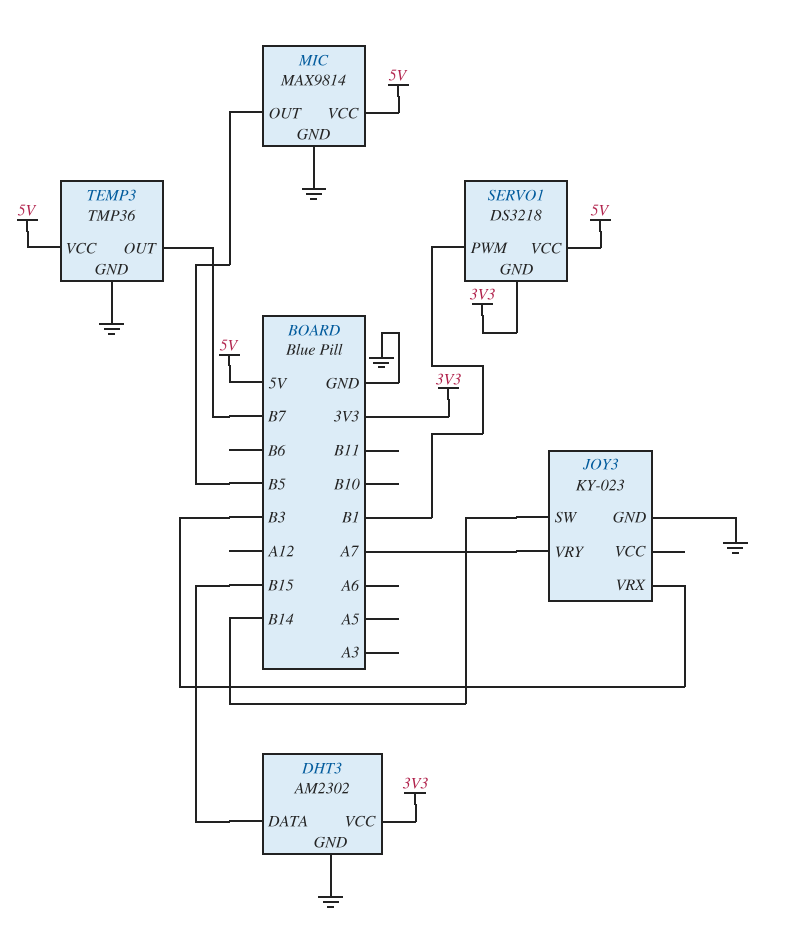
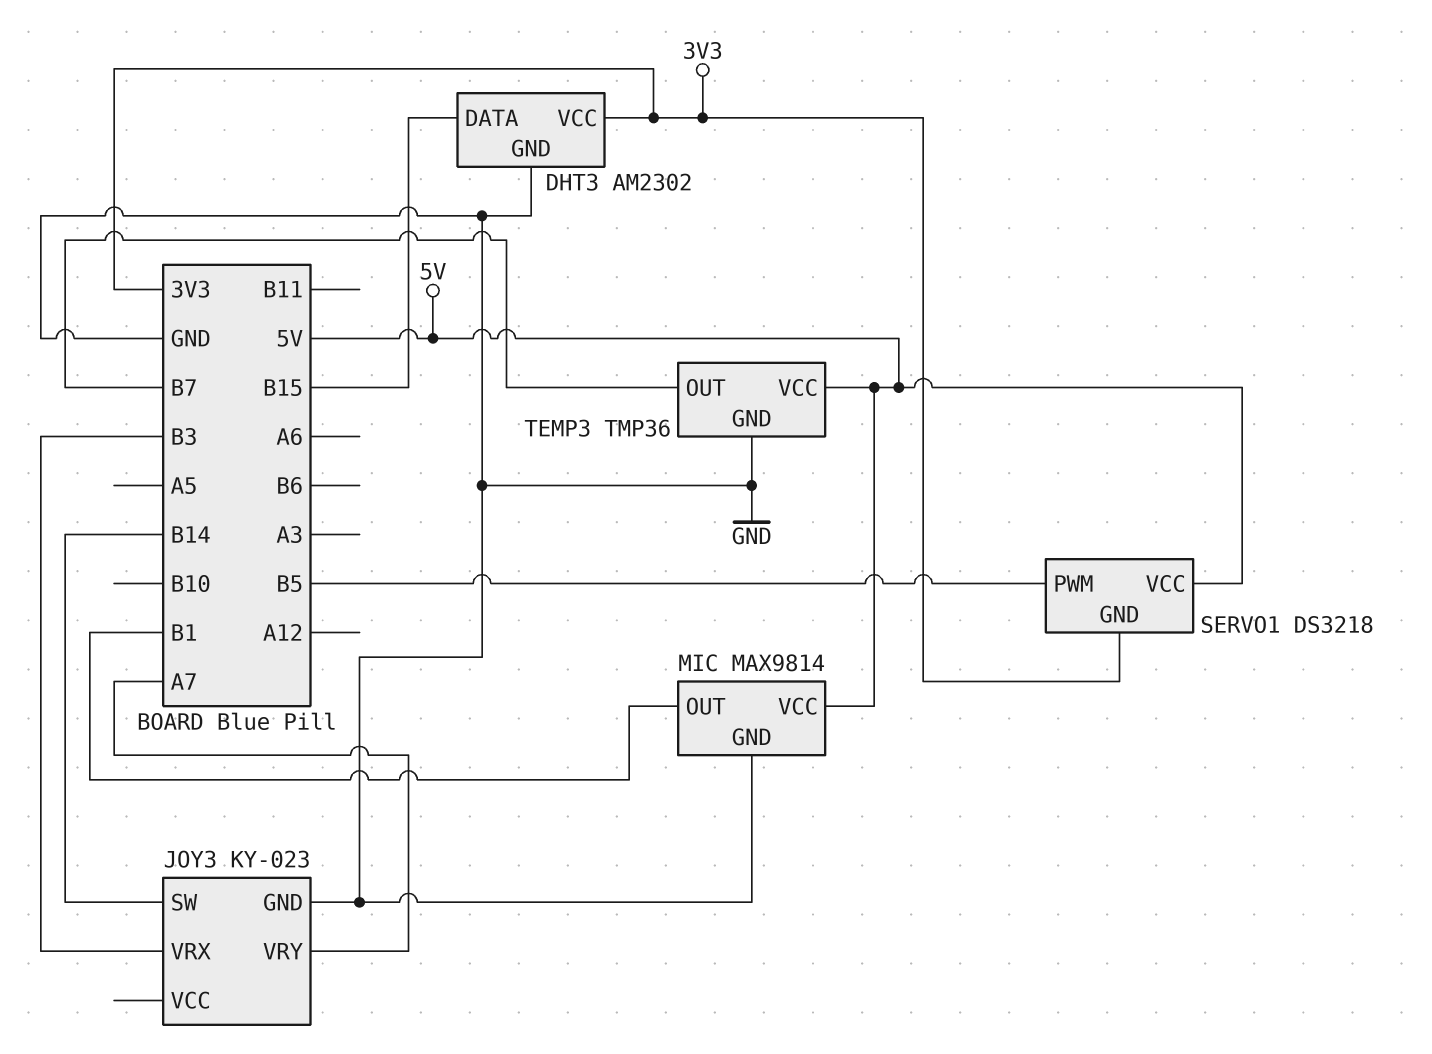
MIC pin OUT: B5 -> B1
SERVO1 pin PWM: B1 -> B5

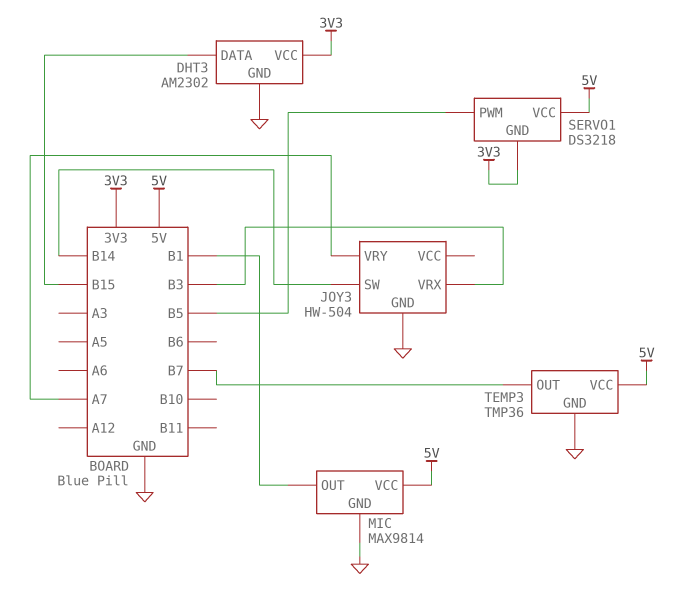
JOY3: KY-023 -> HW-504

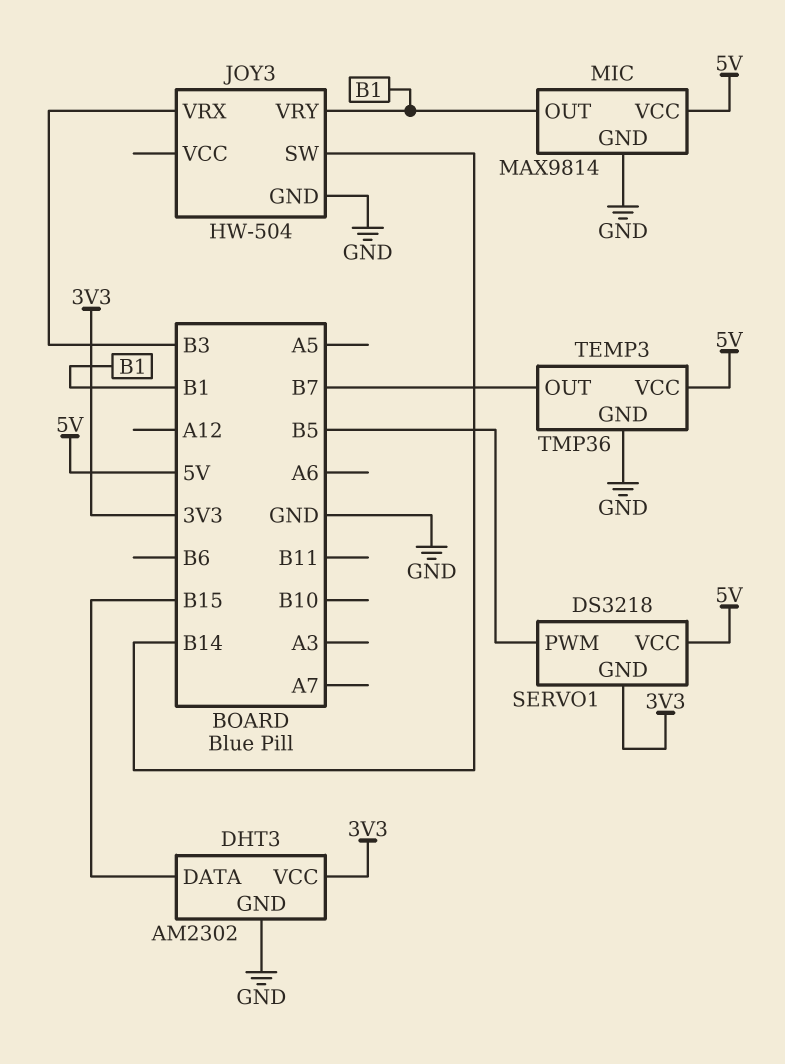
JOY3 pin VRY: A7 -> B1

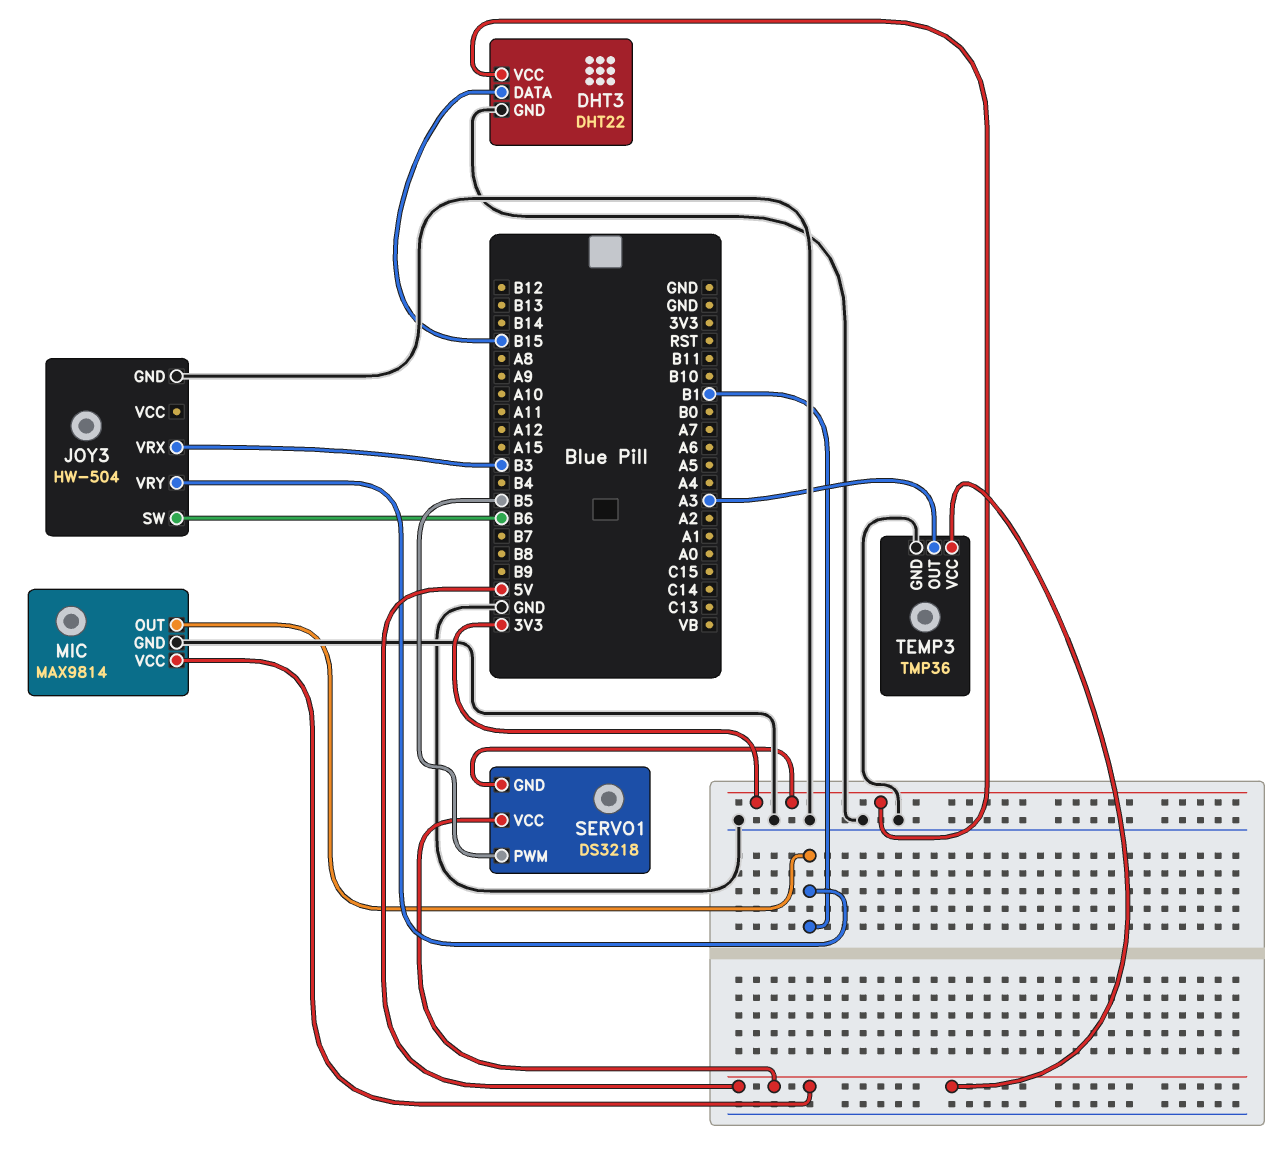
DHT3: AM2302 -> DHT22
JOY3 pin SW: B14 -> B6
TEMP3 pin OUT: B7 -> A3

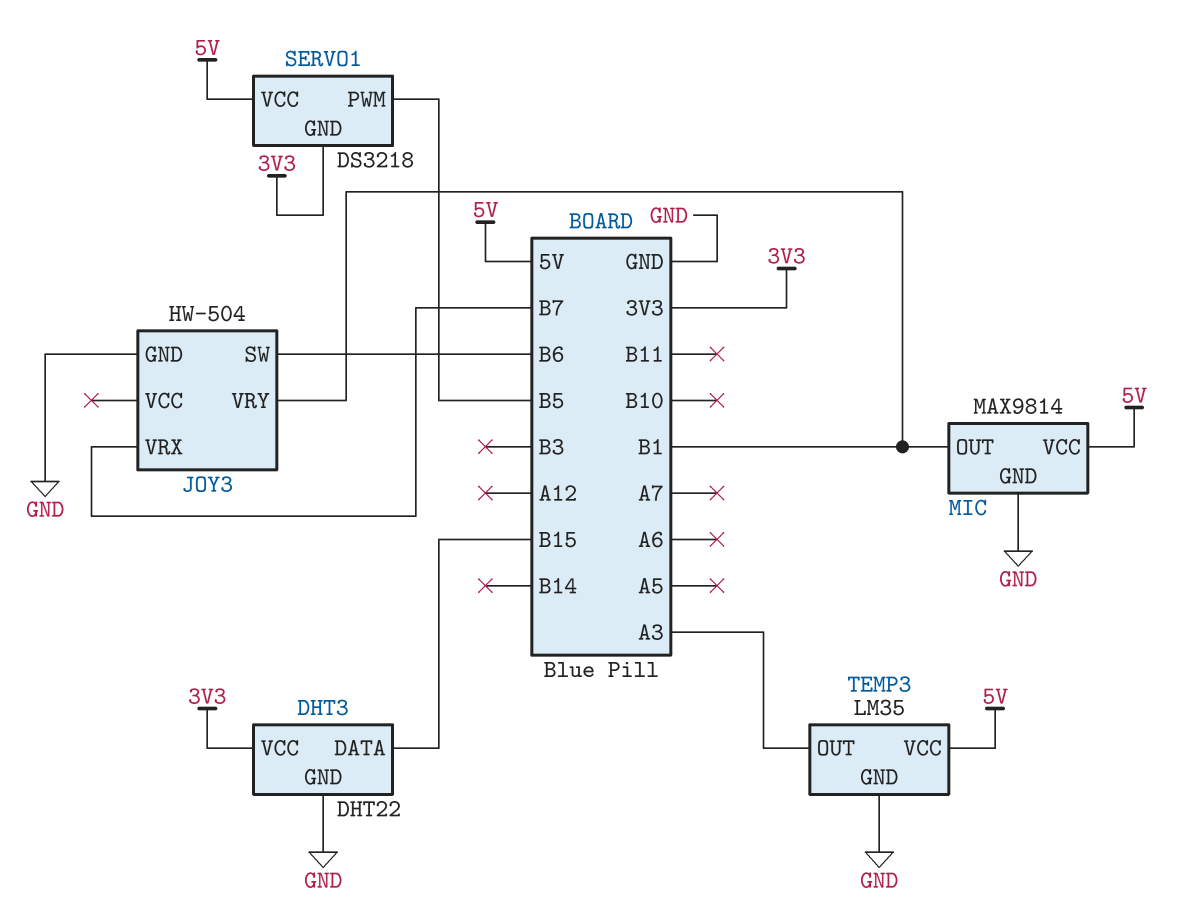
JOY3 pin VRX: B3 -> B7
TEMP3: TMP36 -> LM35

